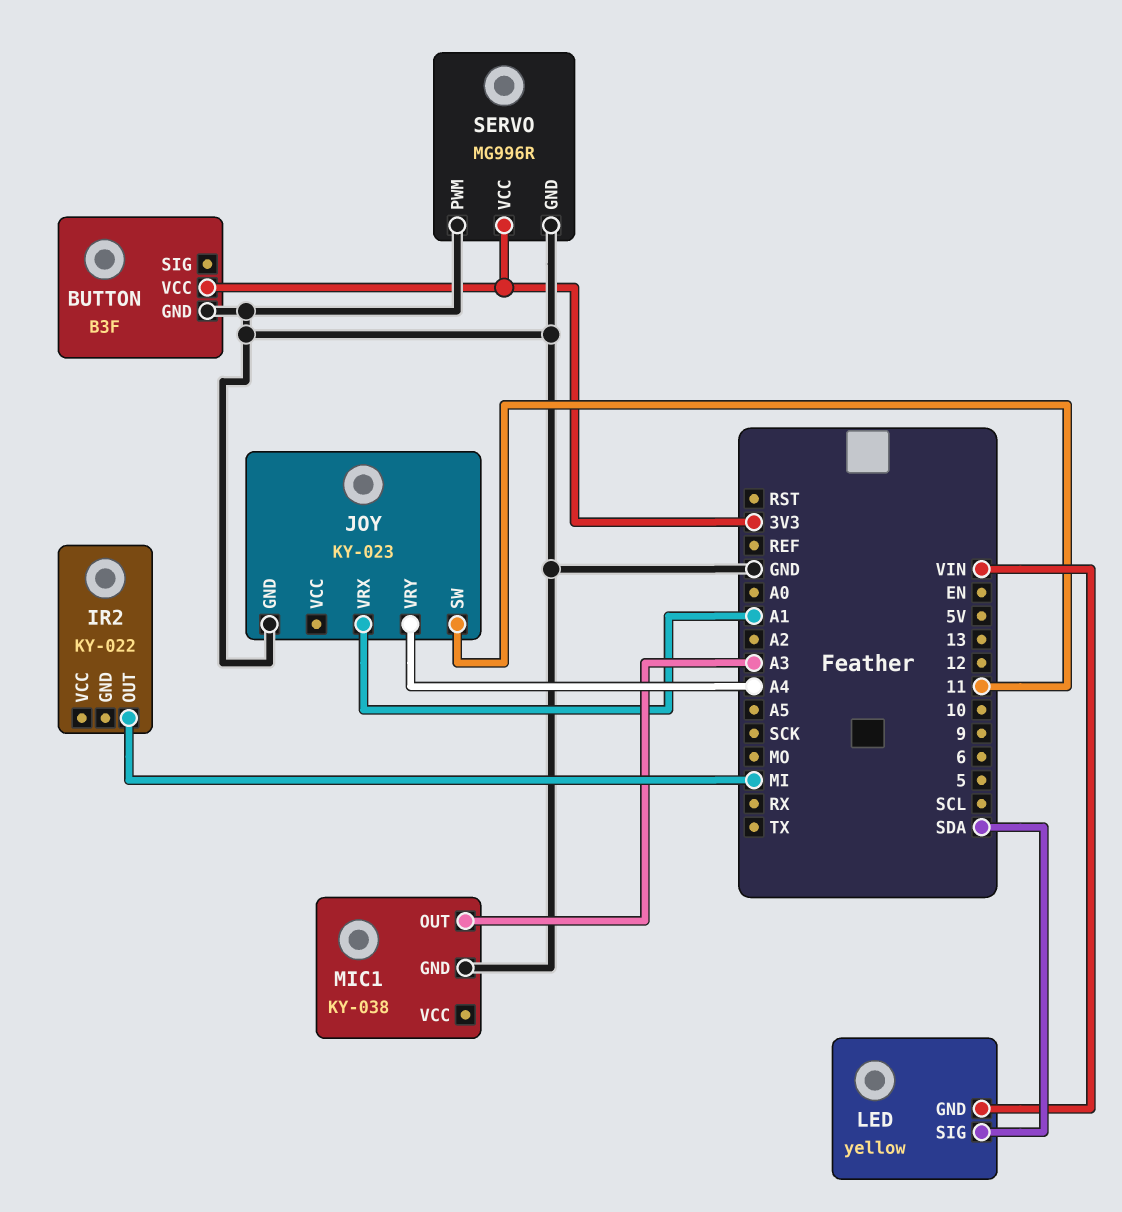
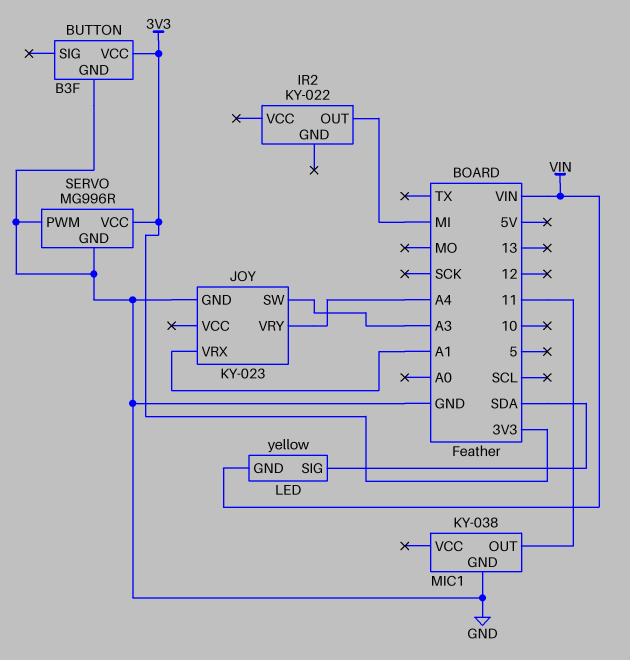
JOY pin SW: 11 -> A3
MIC1 pin OUT: A3 -> 11

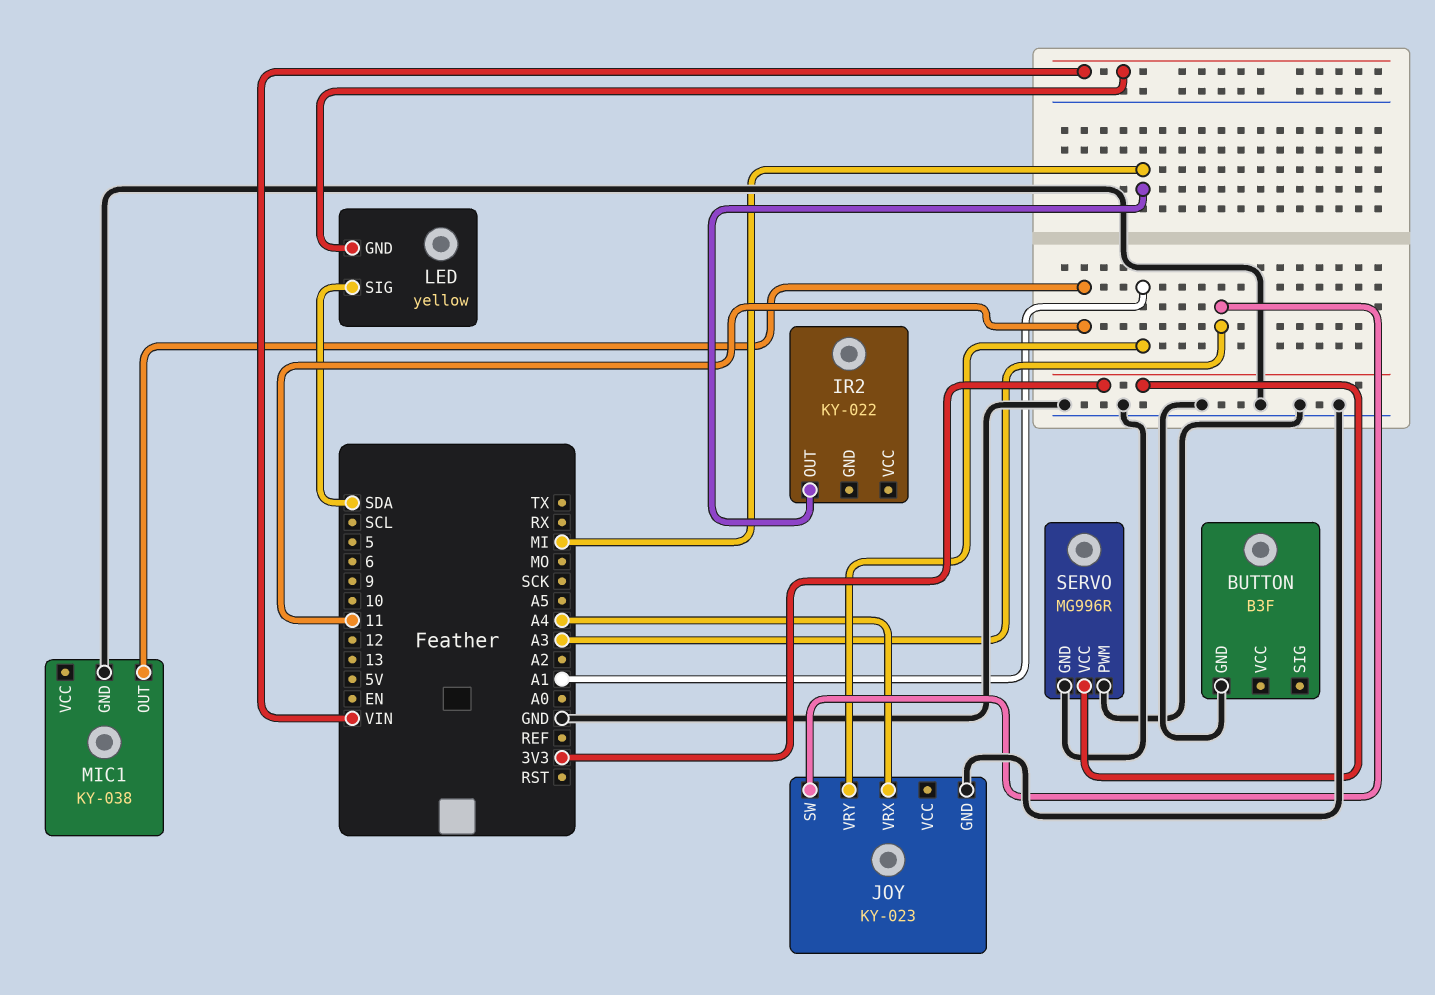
BUTTON pin VCC: 3V3 -> none
JOY pin VRX: A1 -> A4
JOY pin VRY: A4 -> A1

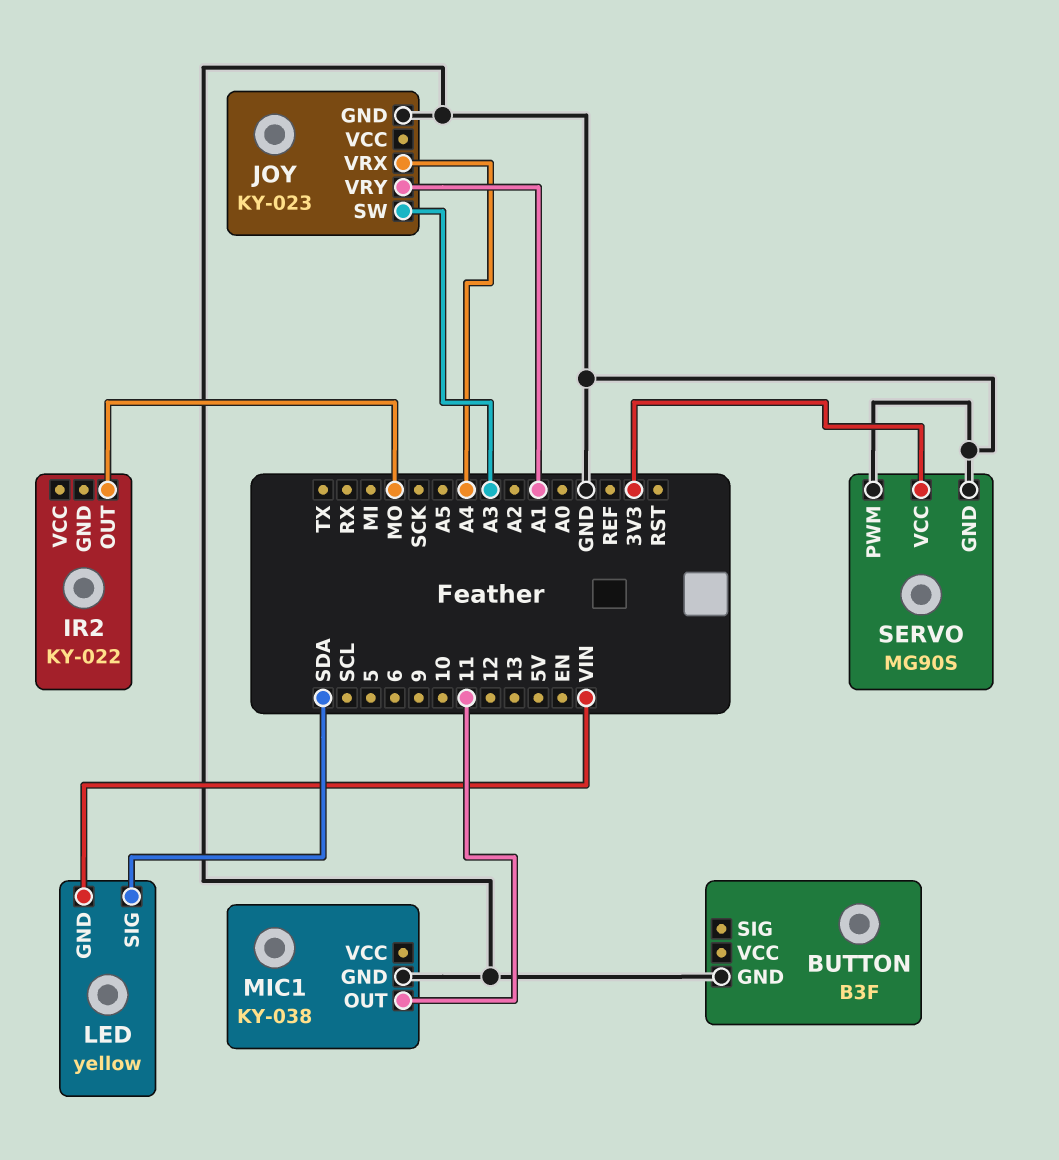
IR2 pin OUT: MI -> MO
SERVO: MG996R -> MG90S

